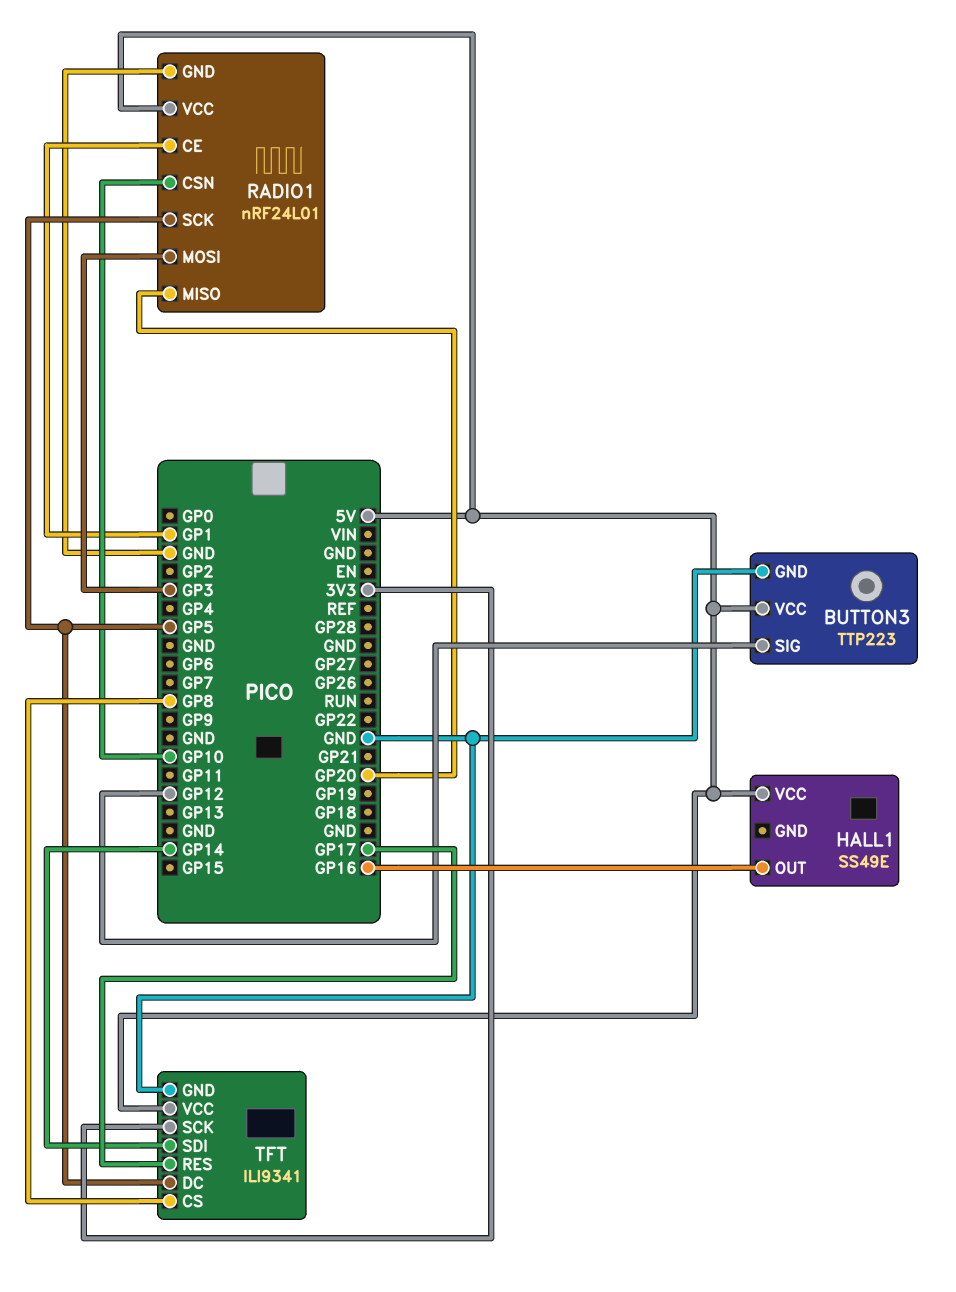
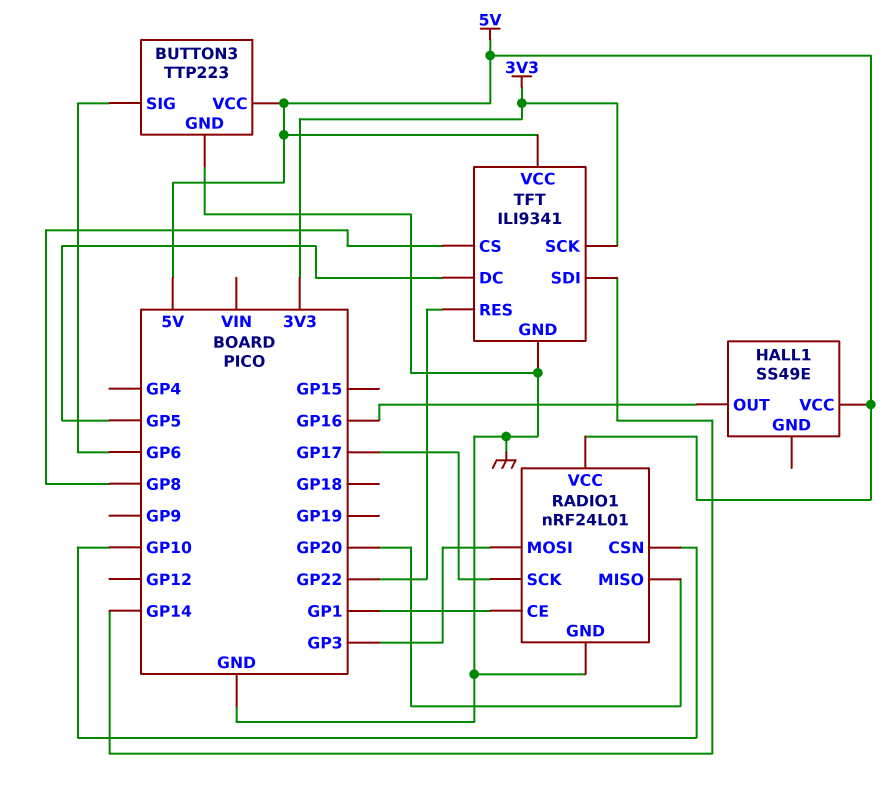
BUTTON3 pin SIG: GP12 -> GP6
RADIO1 pin SCK: GP5 -> GP17
TFT pin RES: GP17 -> GP22

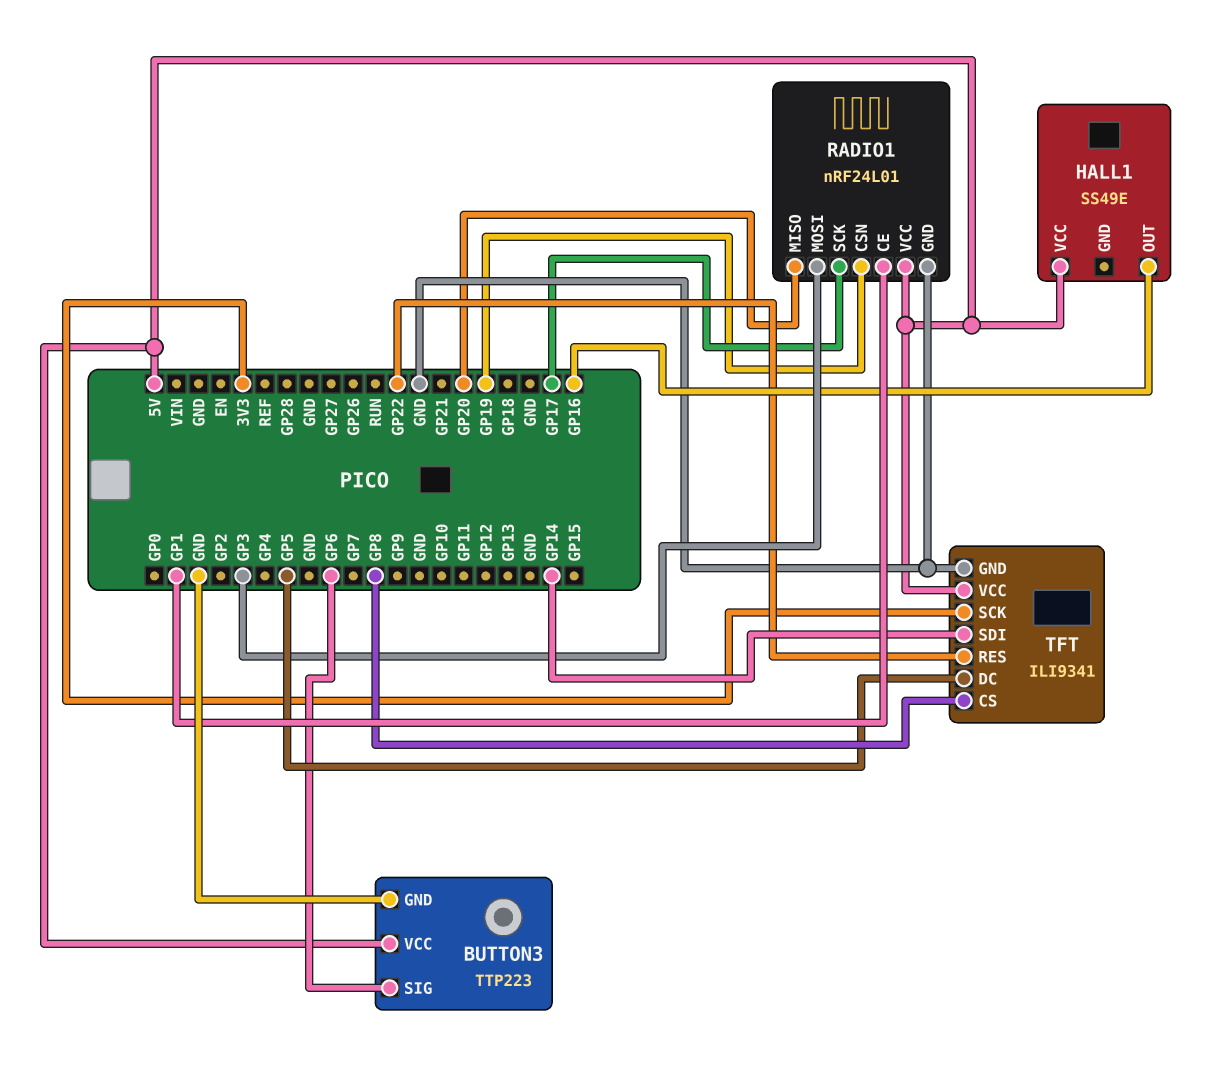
RADIO1 pin CSN: GP10 -> GP19

